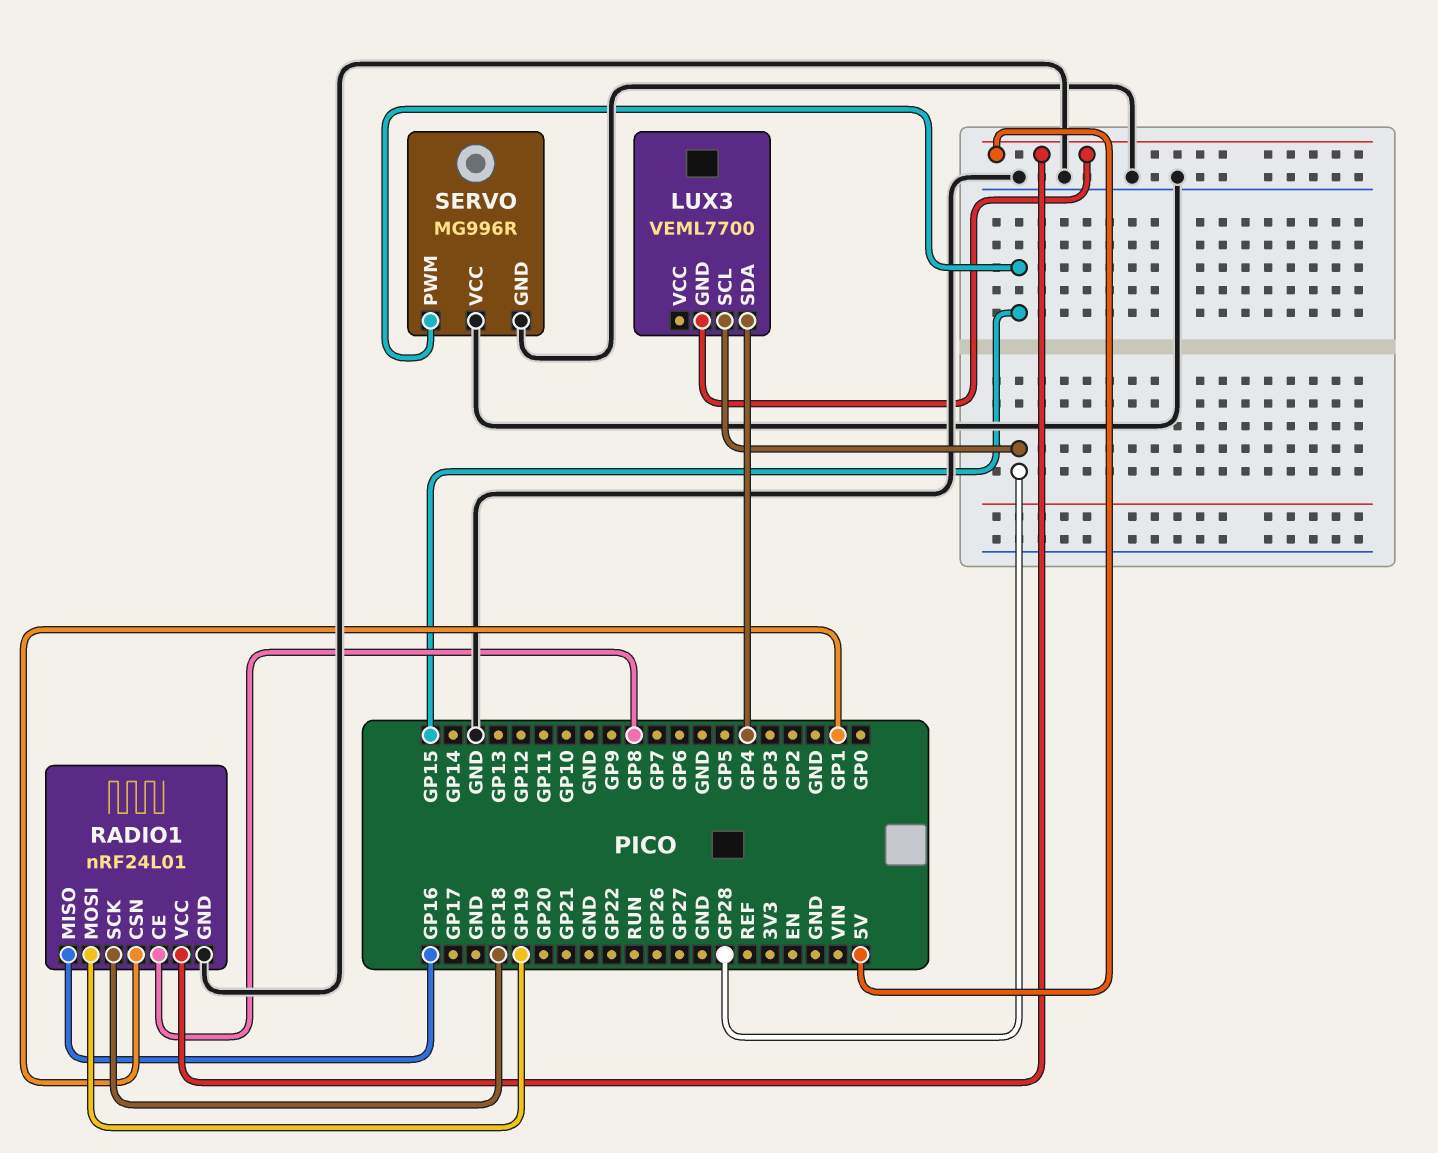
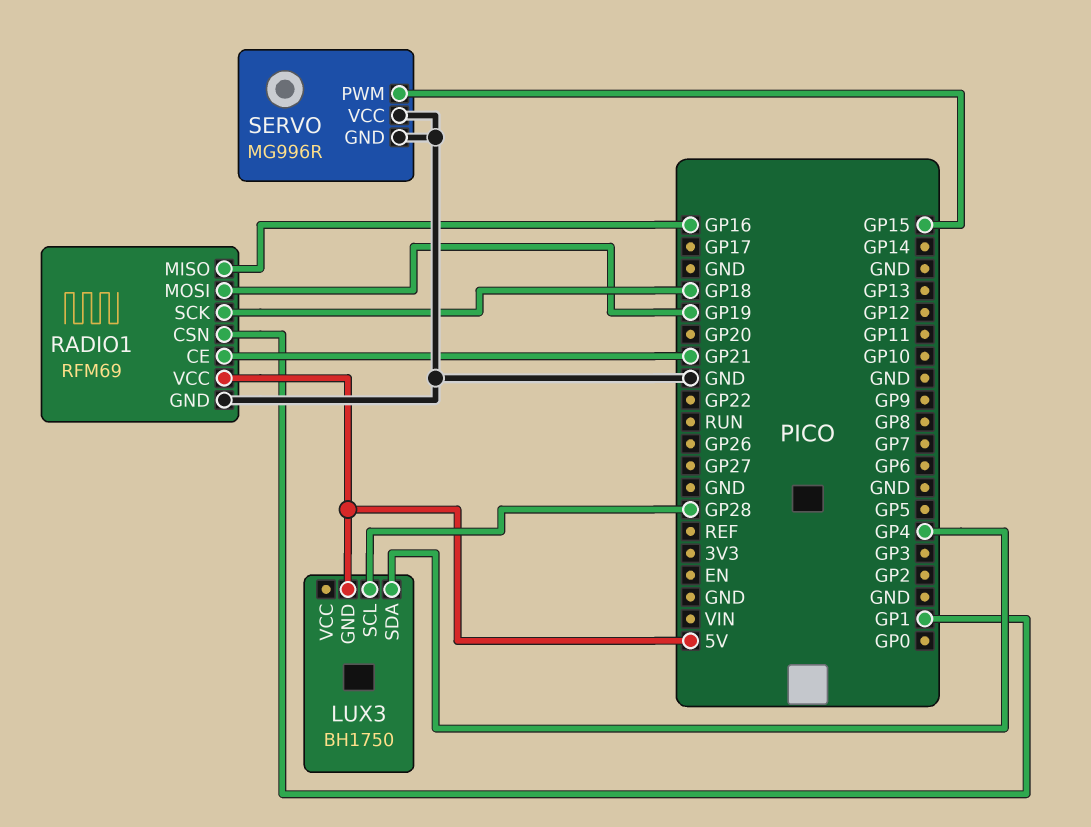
LUX3: VEML7700 -> BH1750
RADIO1: nRF24L01 -> RFM69
RADIO1 pin CE: GP8 -> GP21

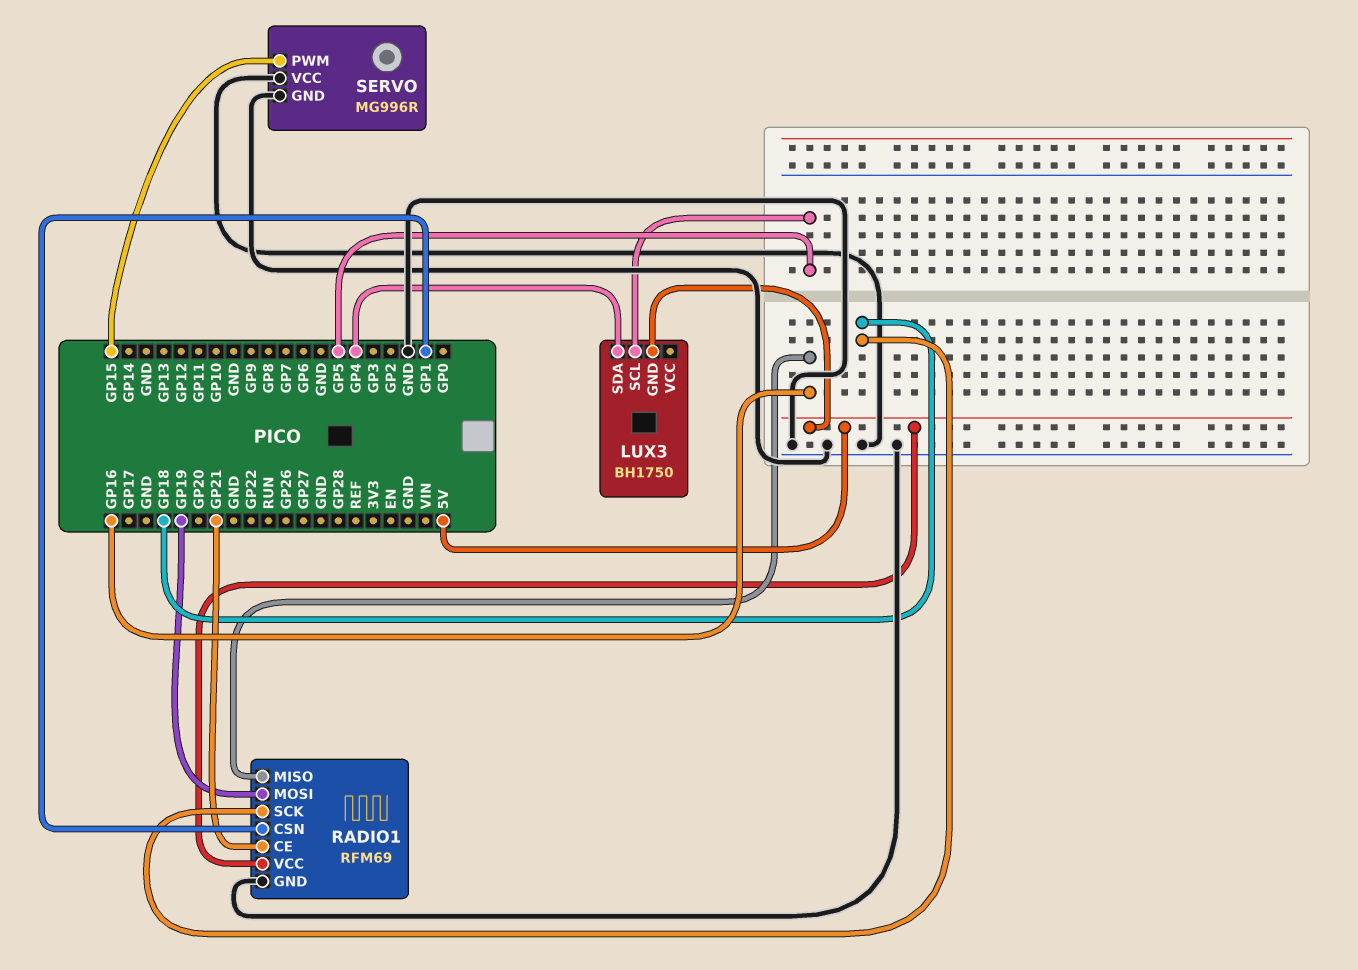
LUX3 pin SCL: GP28 -> GP5

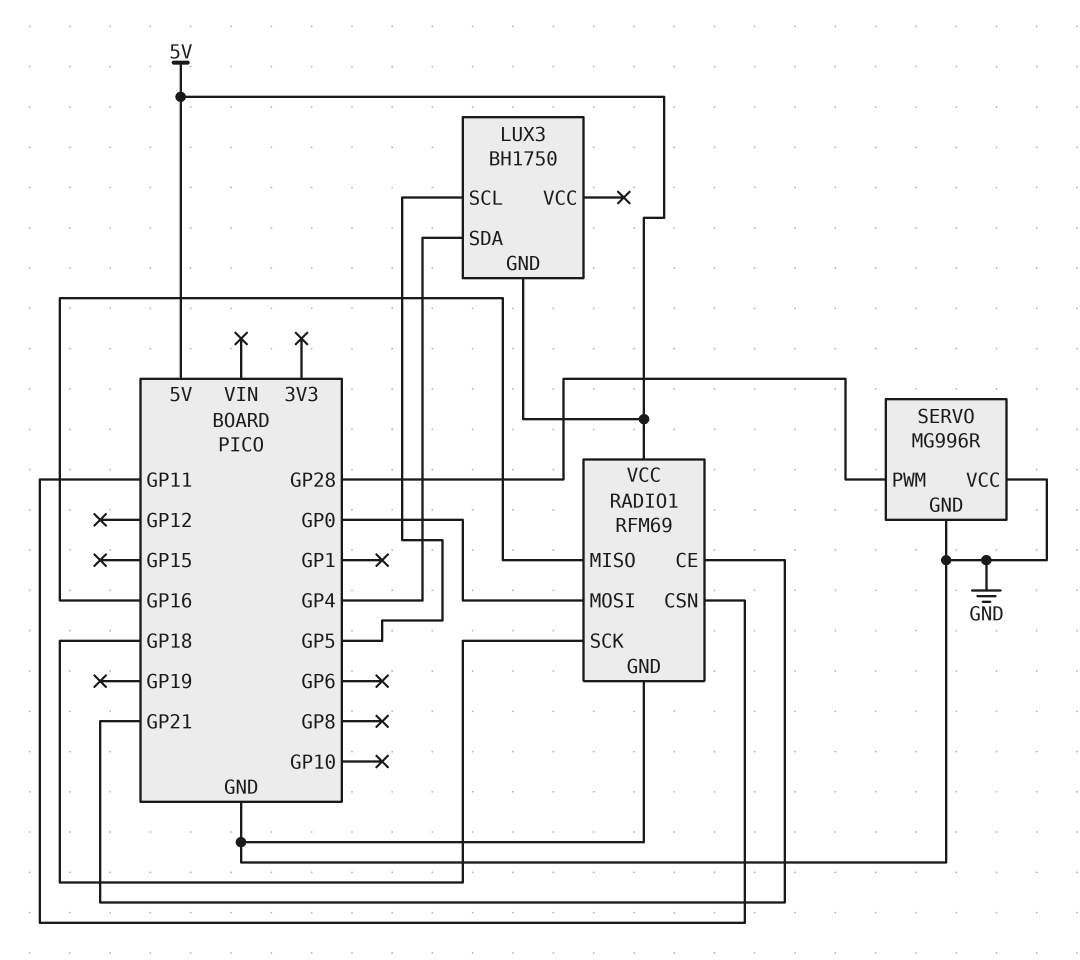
RADIO1 pin CSN: GP1 -> GP11
RADIO1 pin MOSI: GP19 -> GP0
SERVO pin PWM: GP15 -> GP28

